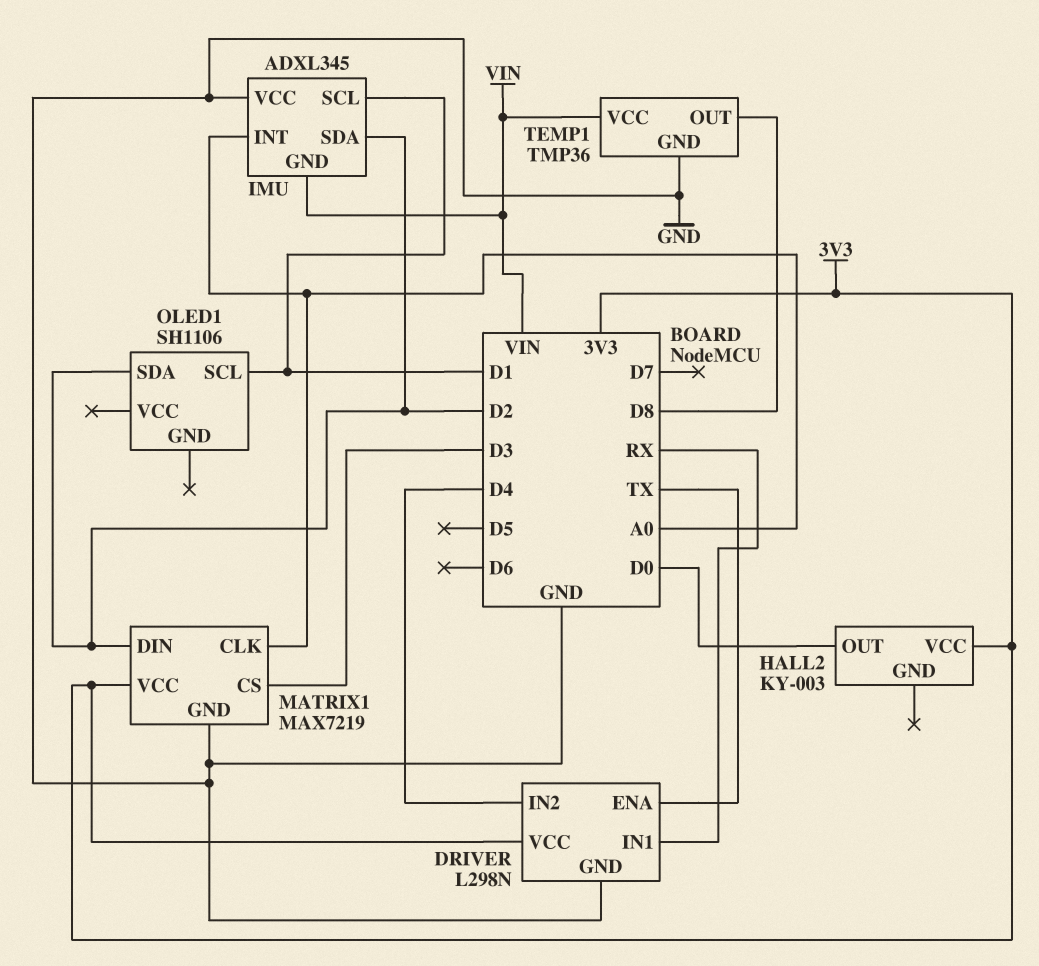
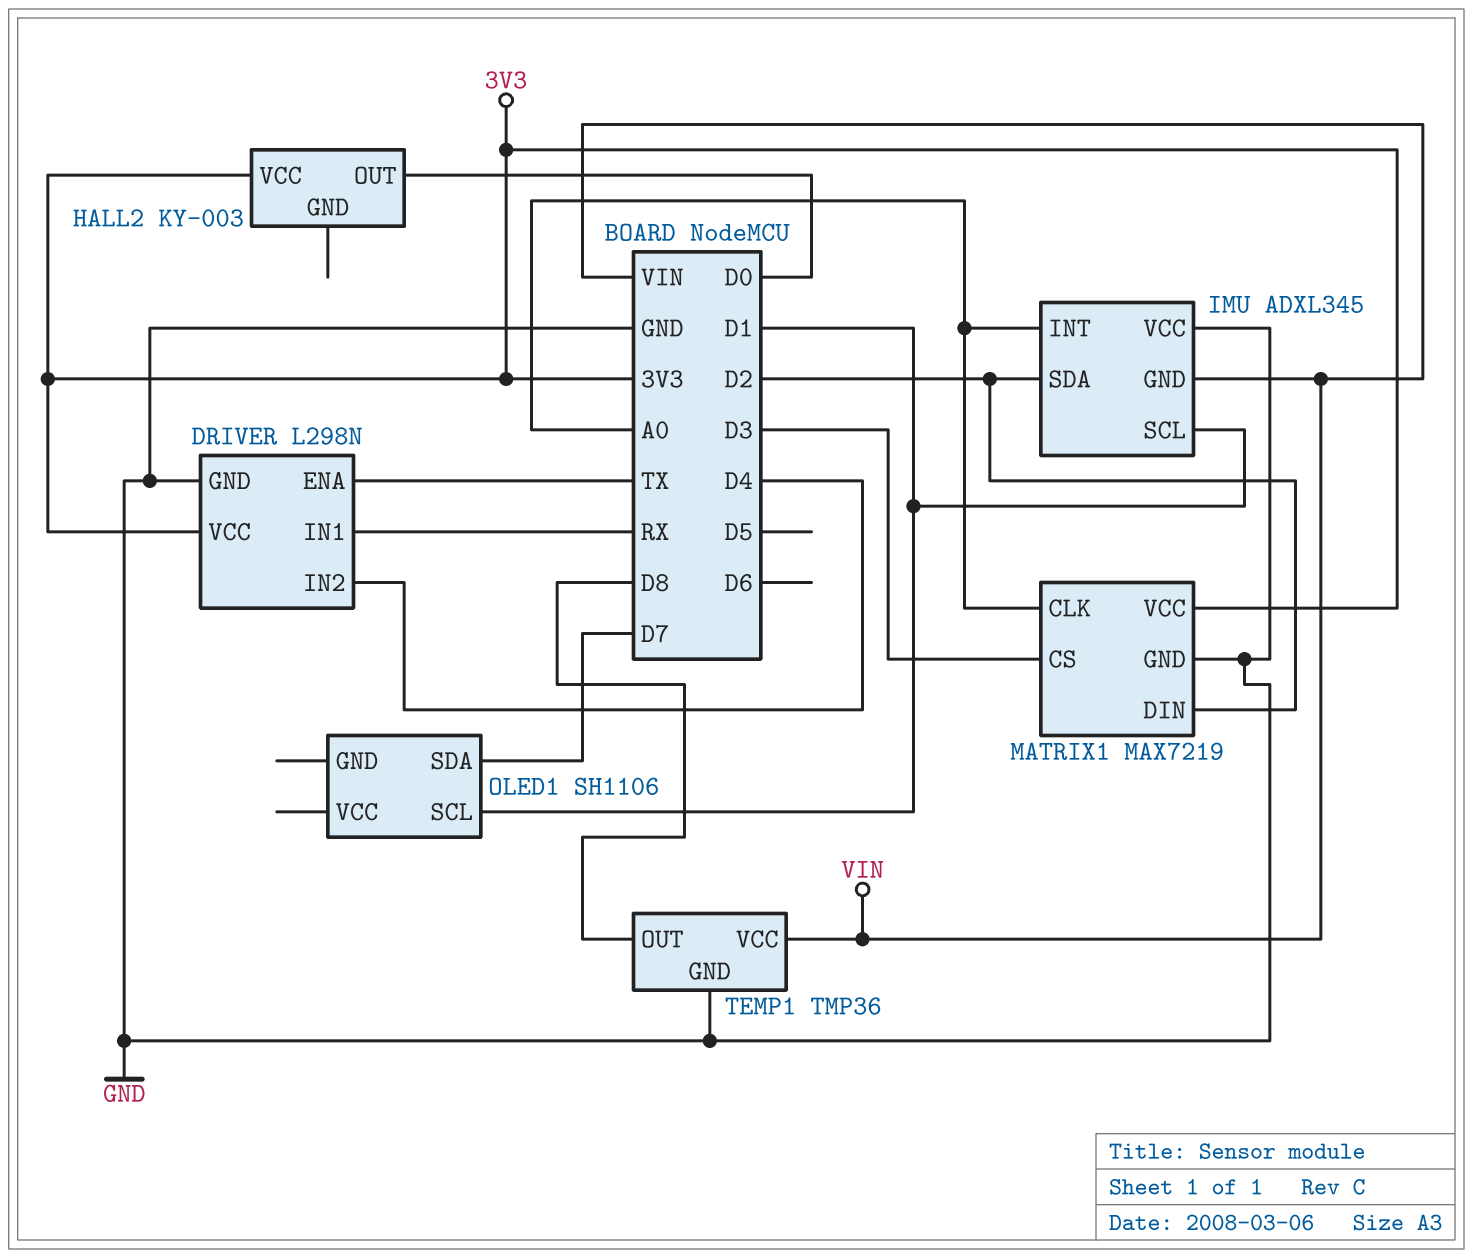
OLED1 pin SDA: D2 -> D7

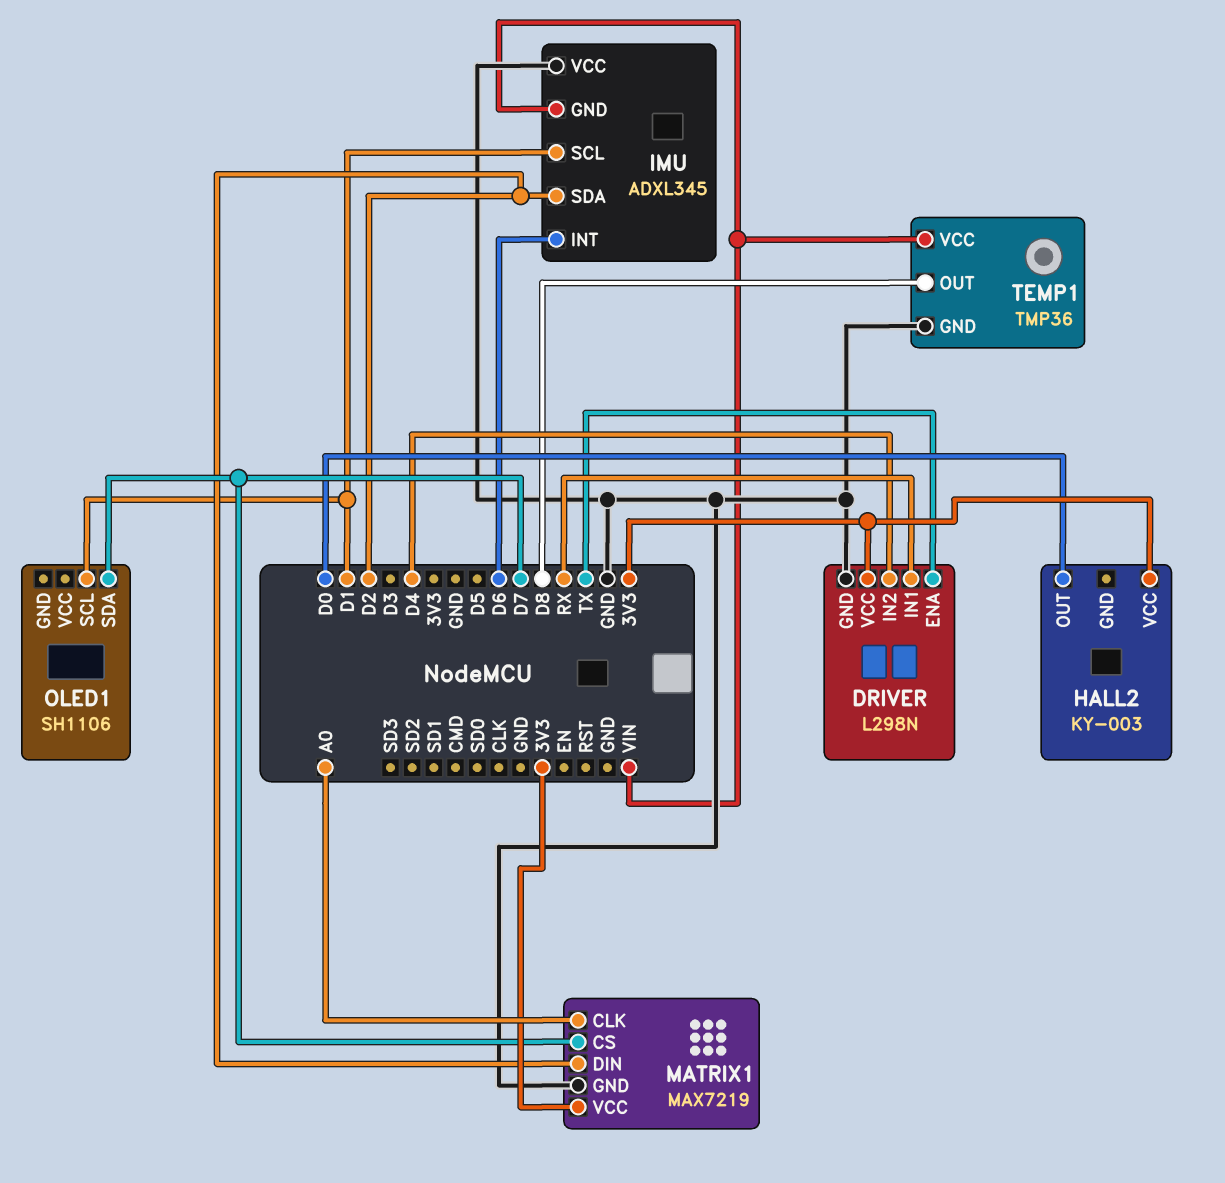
IMU pin INT: A0 -> D6
MATRIX1 pin CS: D3 -> D7

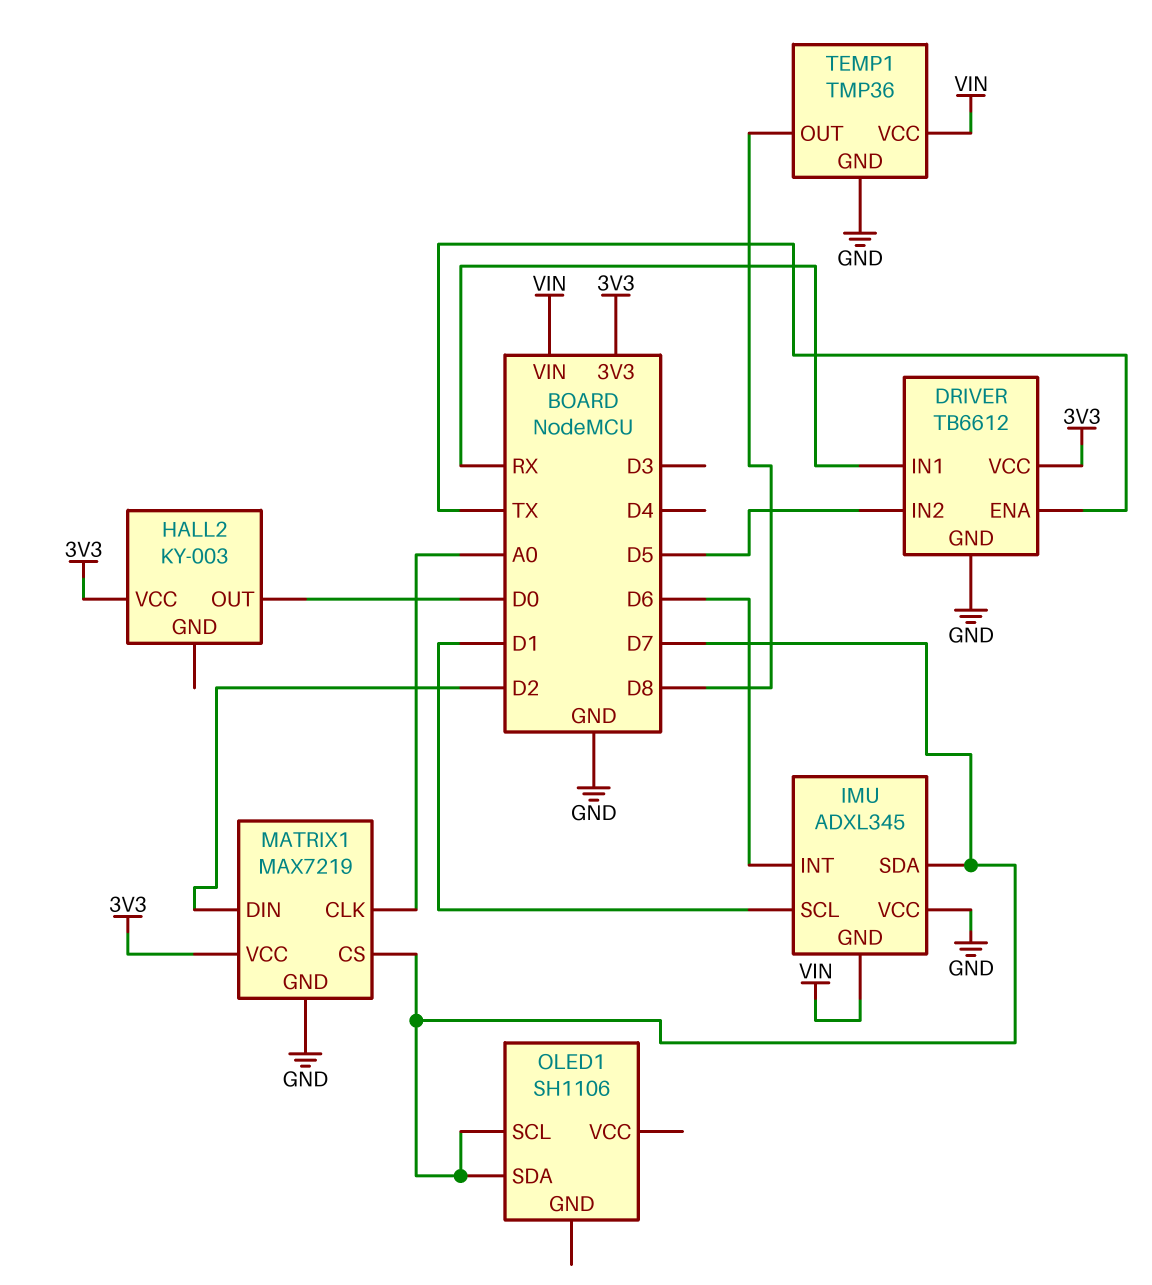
DRIVER: L298N -> TB6612
DRIVER pin IN2: D4 -> D5
IMU pin SDA: D2 -> D7
OLED1 pin SCL: D1 -> D7

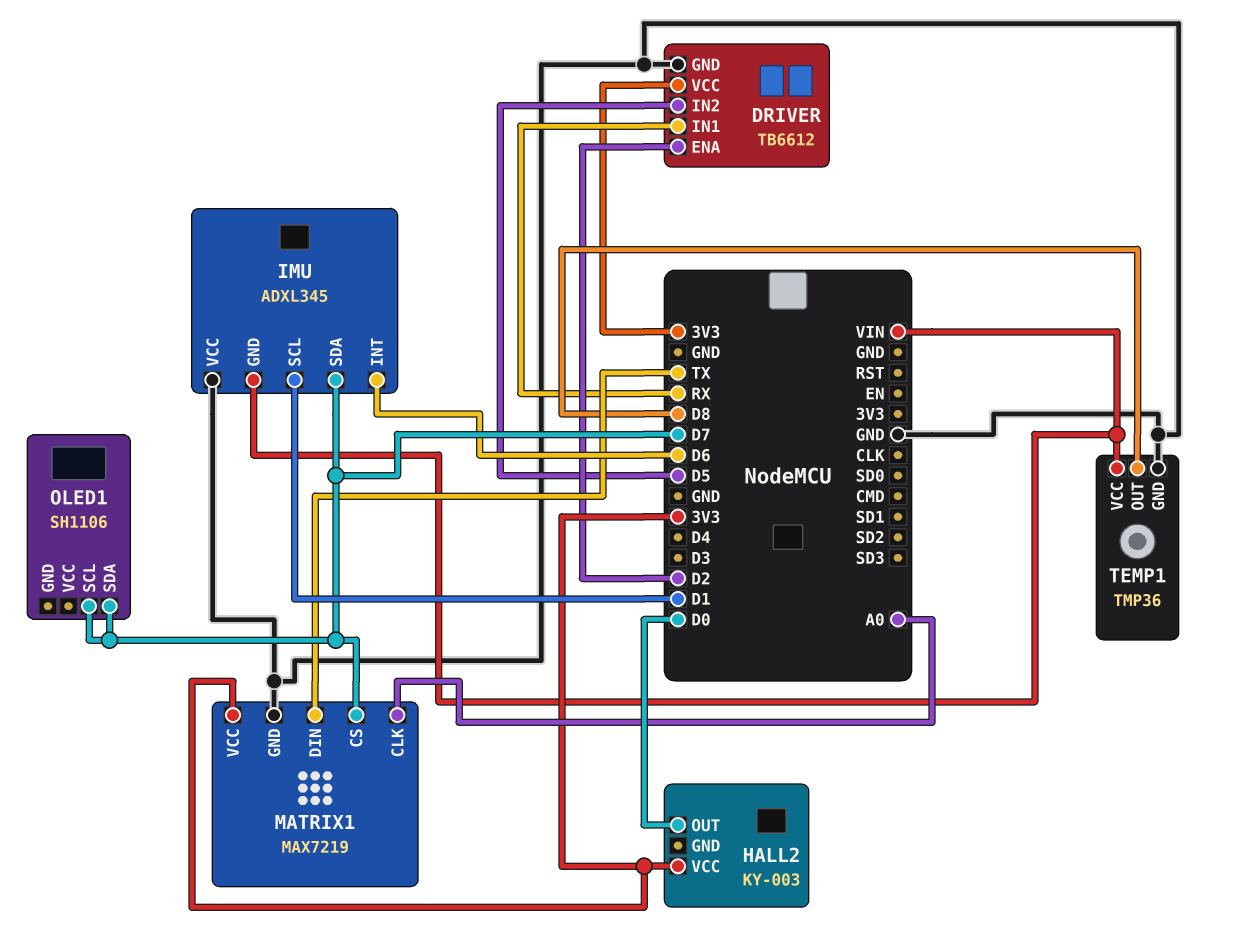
DRIVER pin ENA: TX -> D2
MATRIX1 pin DIN: D2 -> TX

